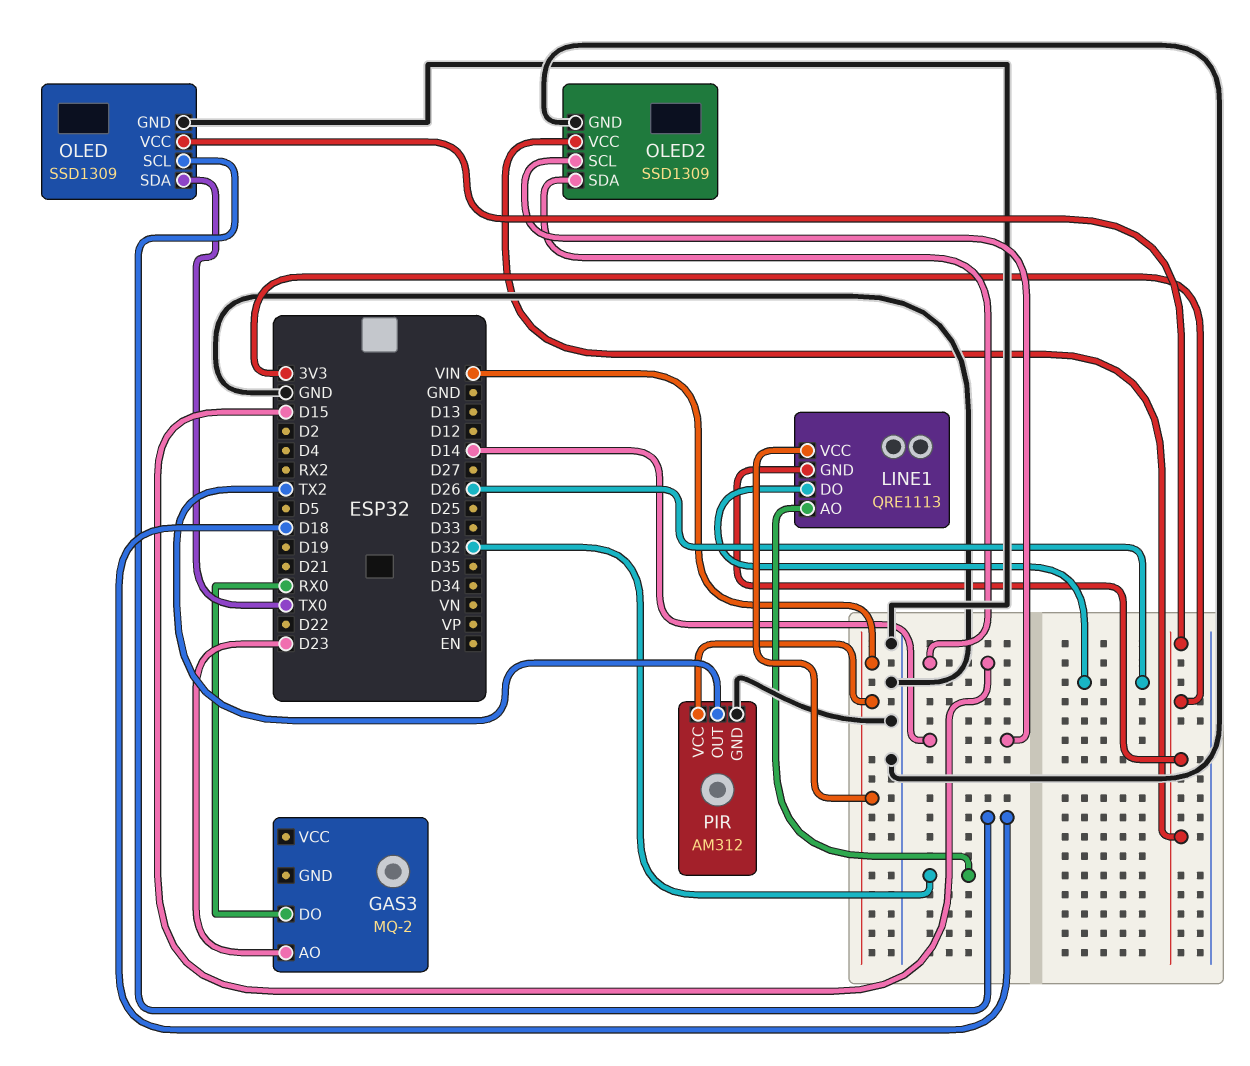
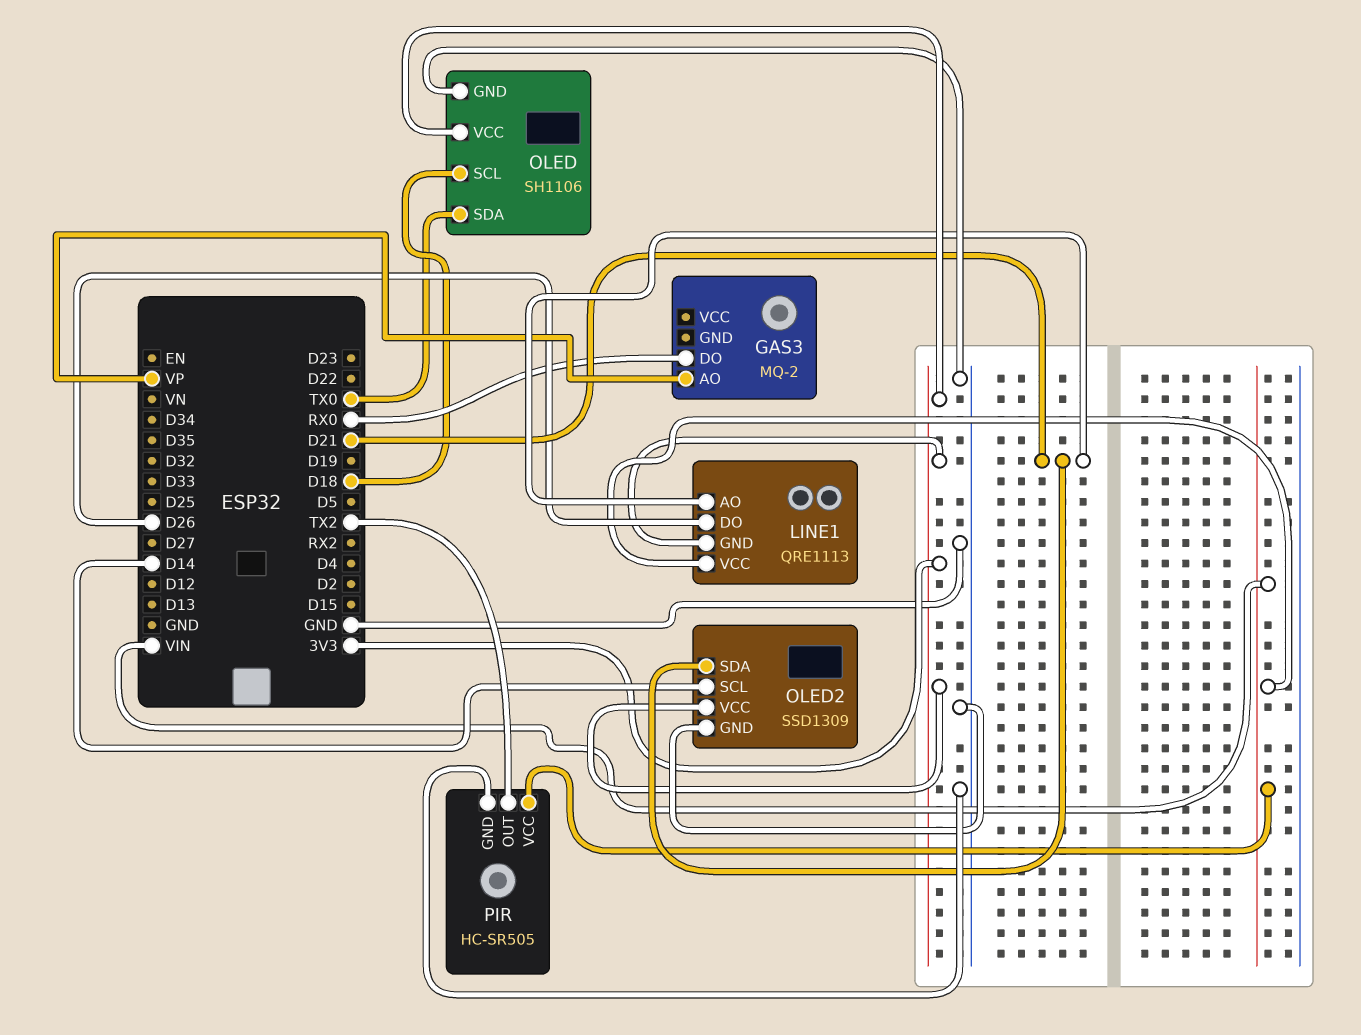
GAS3 pin AO: D23 -> VP
LINE1 pin AO: D32 -> D21
OLED: SSD1309 -> SH1106
OLED2 pin SDA: D15 -> D21
PIR: AM312 -> HC-SR505

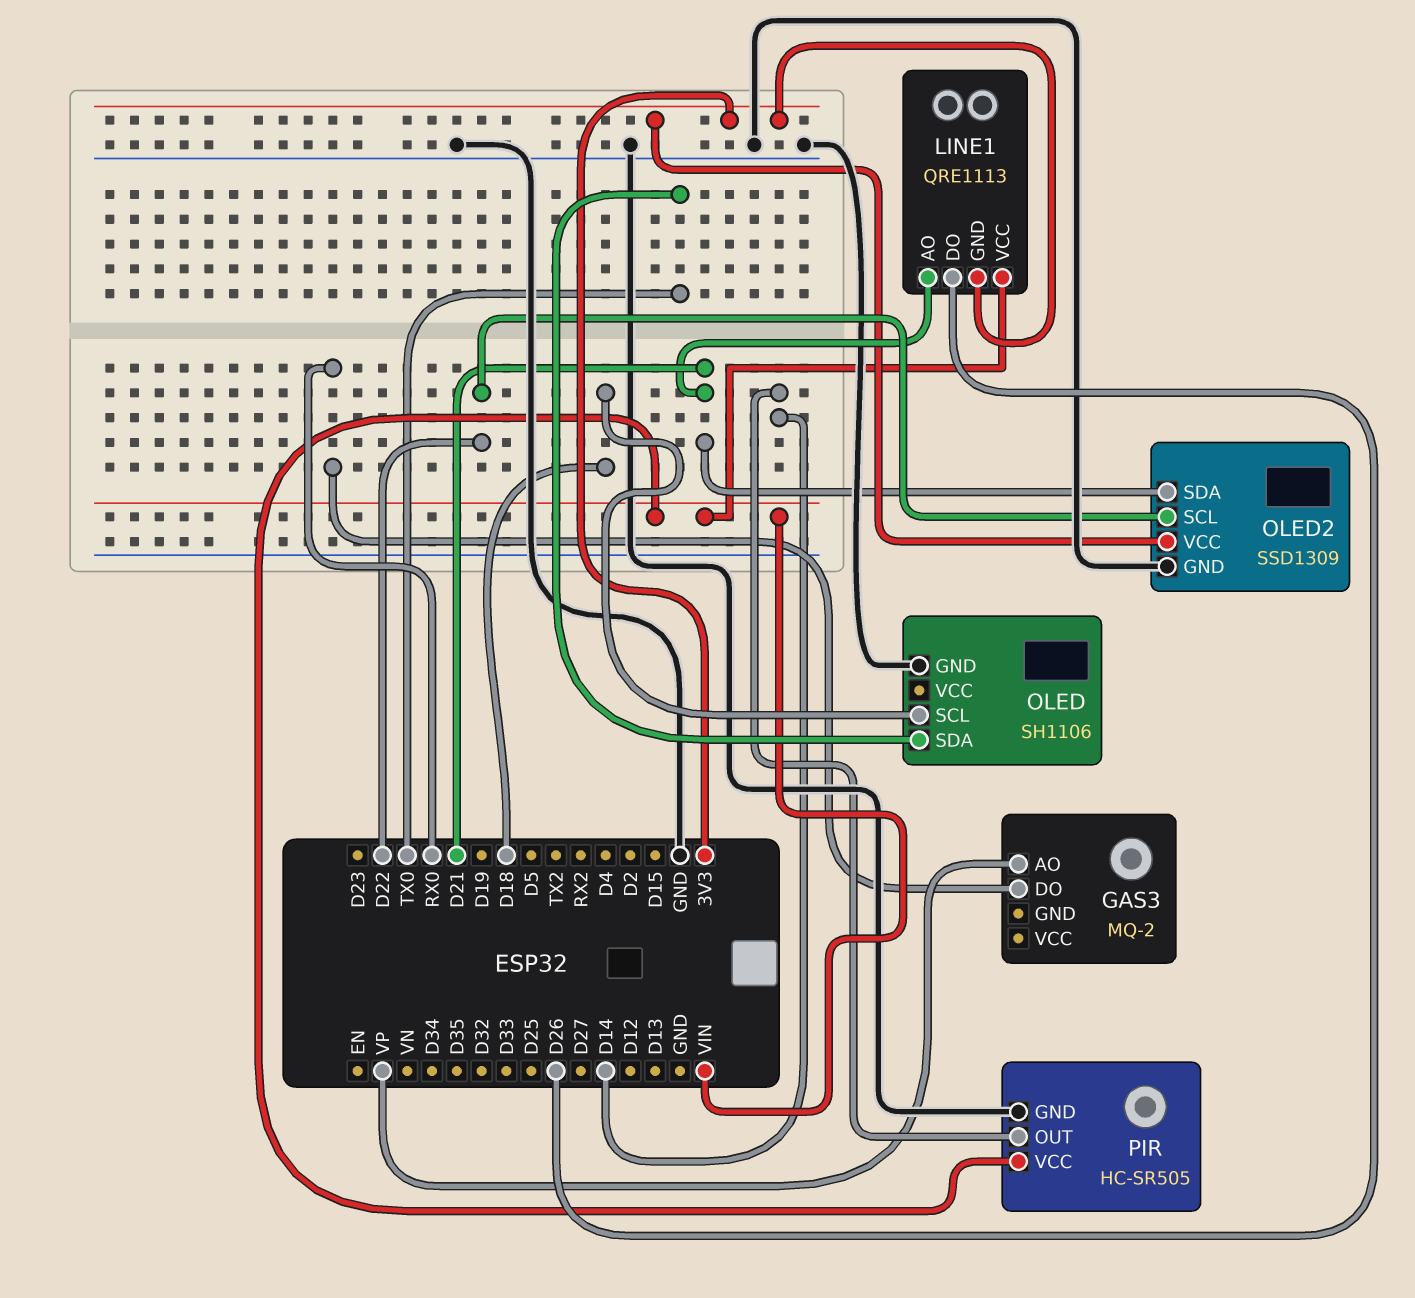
OLED pin VCC: 3V3 -> none
OLED2 pin SCL: D14 -> D22
PIR pin OUT: TX2 -> D14

